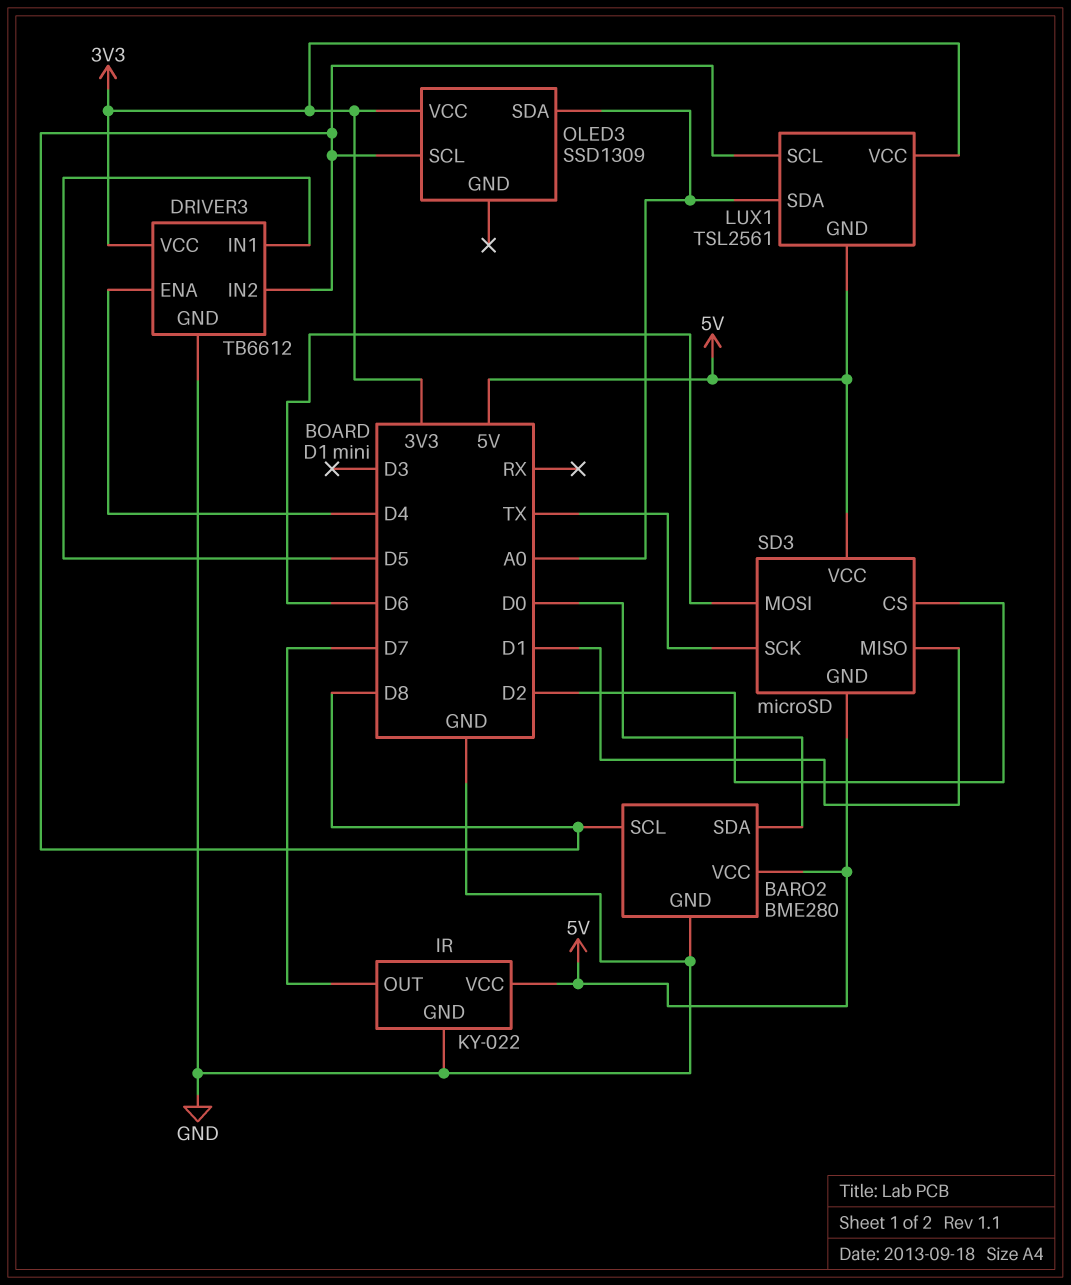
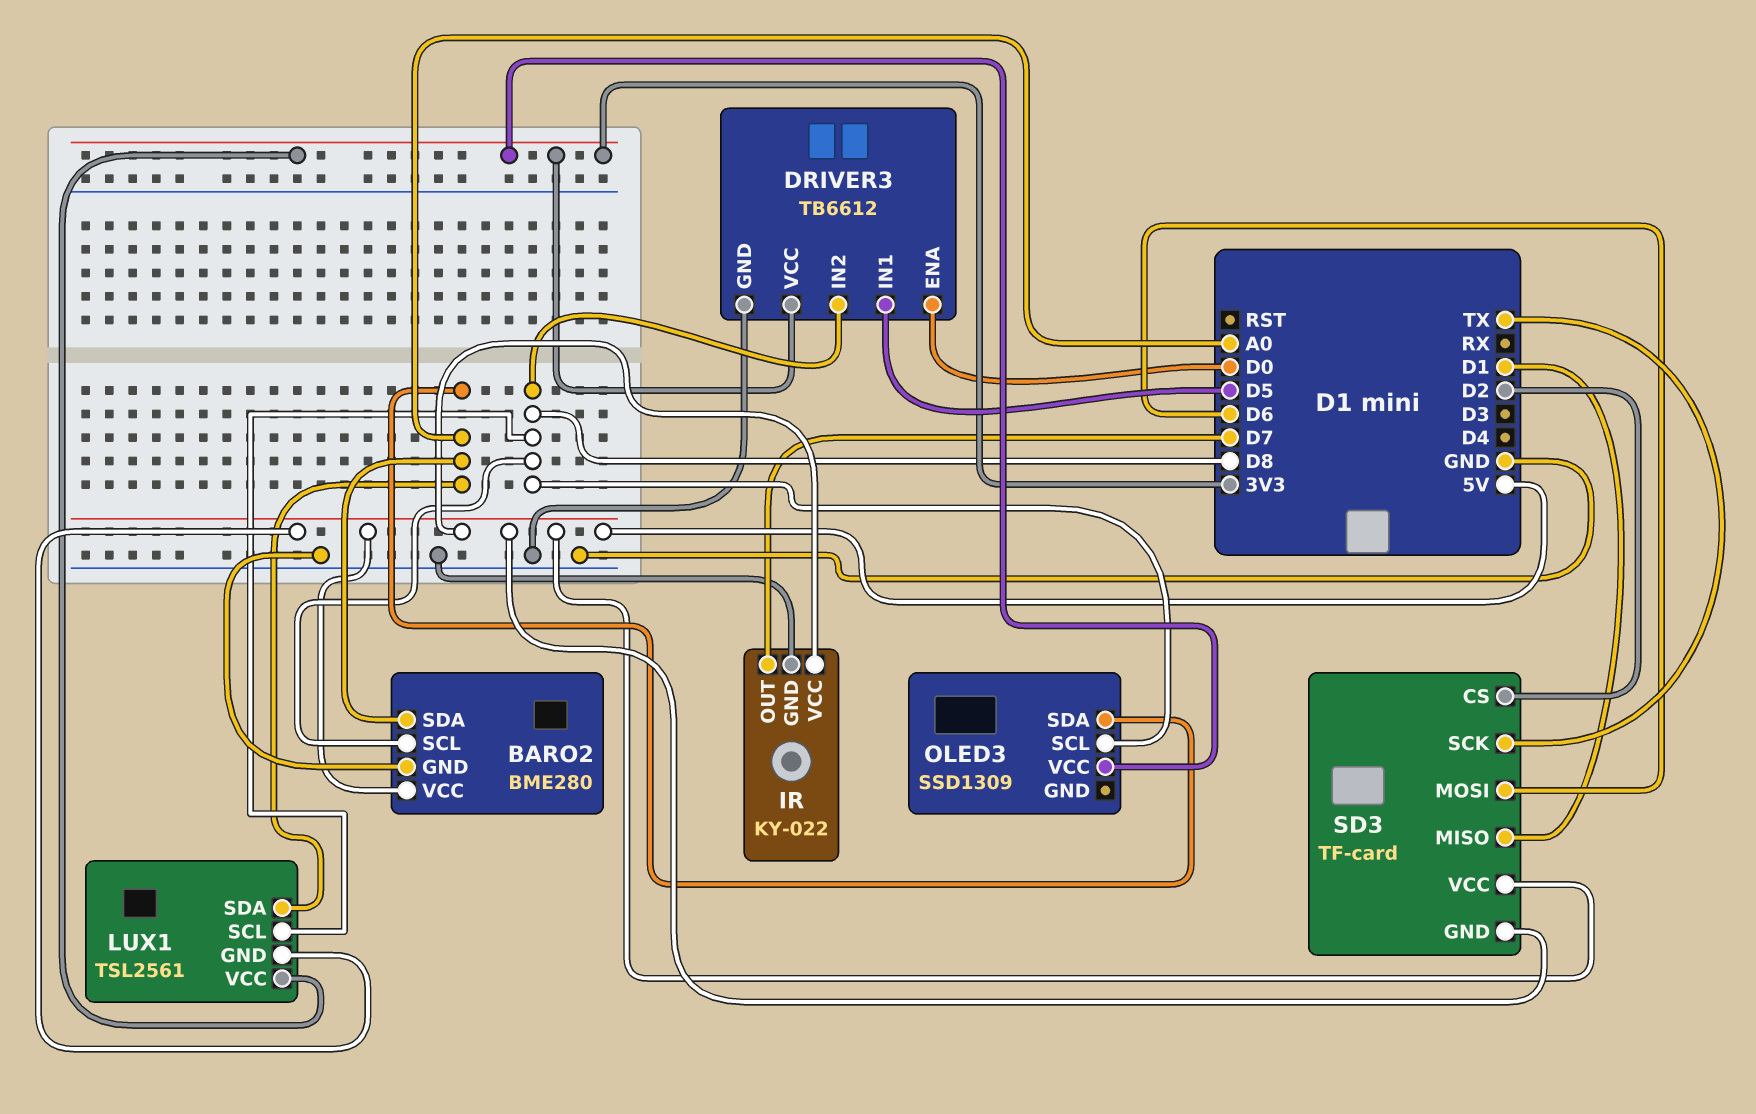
BARO2 pin SDA: D0 -> A0
DRIVER3 pin ENA: D4 -> D0
SD3: microSD -> TF-card

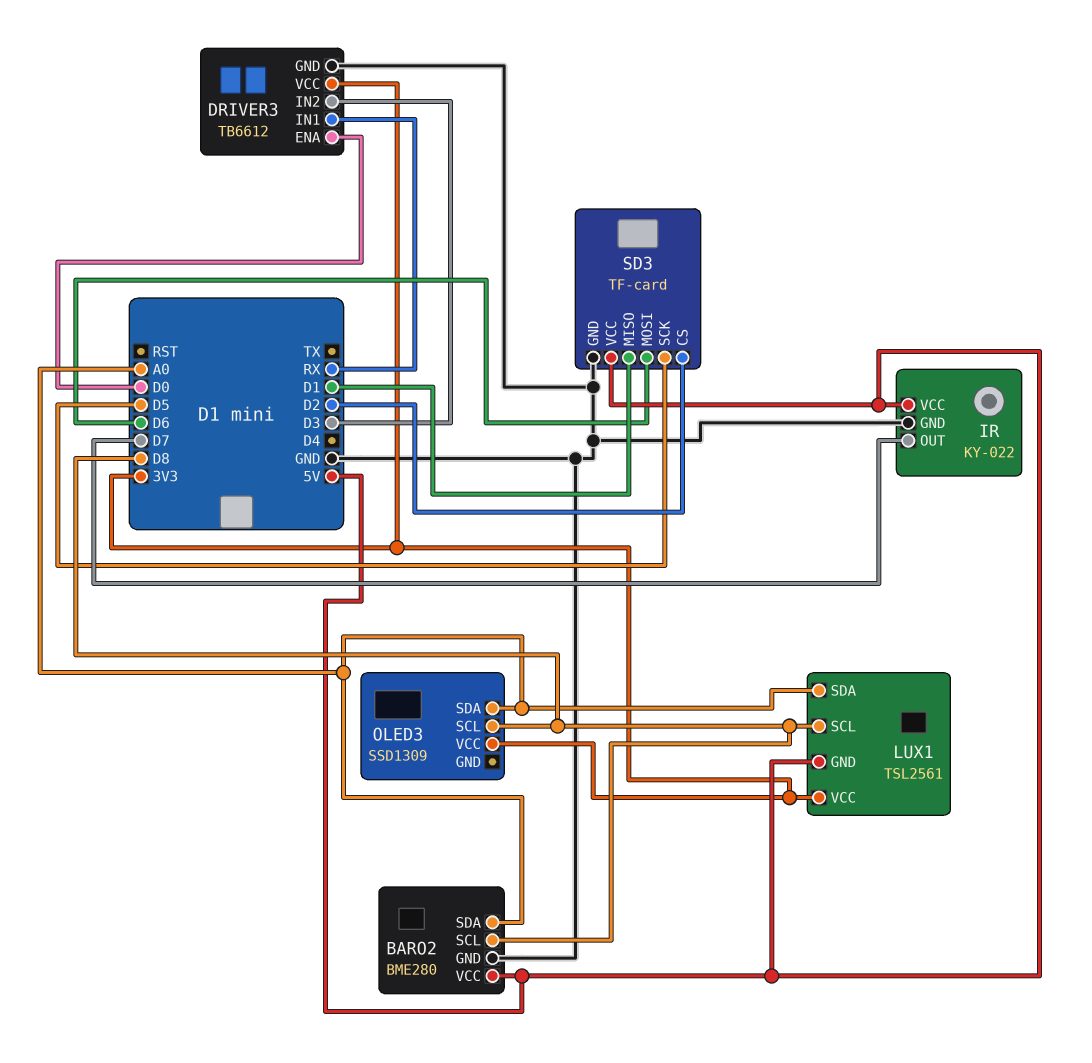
DRIVER3 pin IN1: D5 -> RX
DRIVER3 pin IN2: D8 -> D3
SD3 pin GND: 5V -> GND
SD3 pin SCK: TX -> D5

